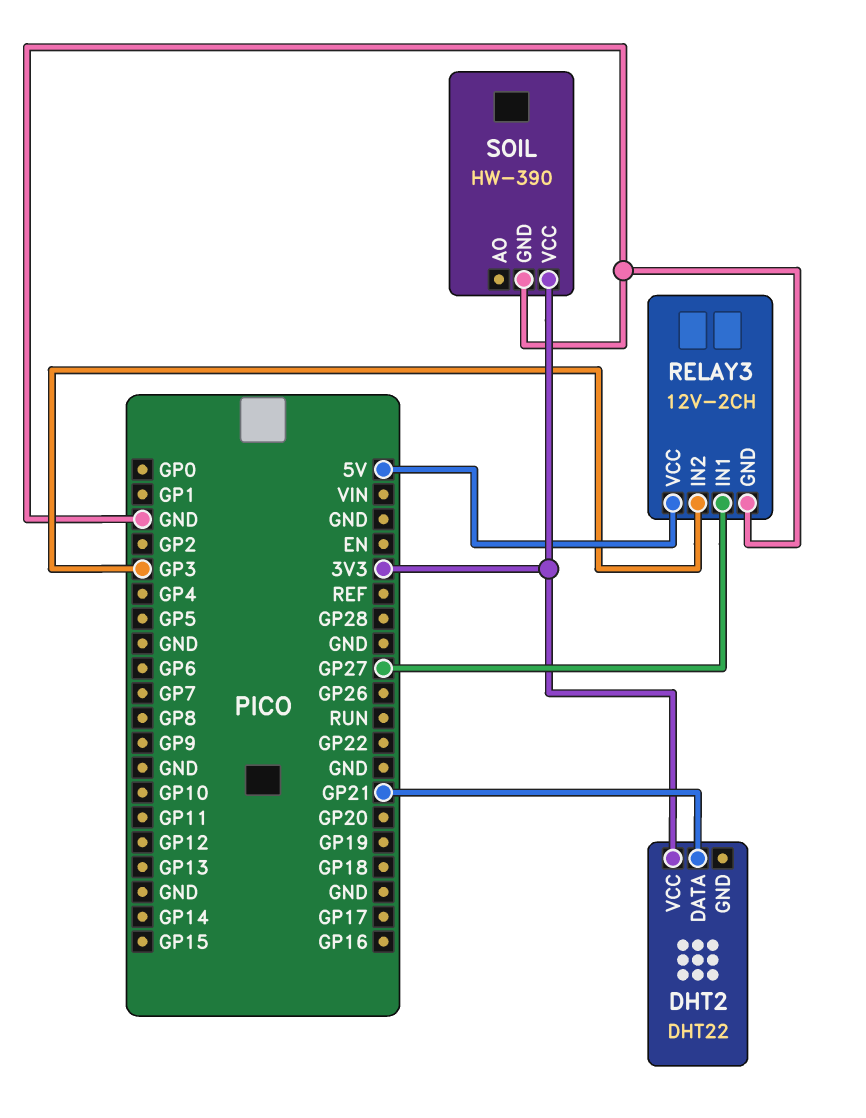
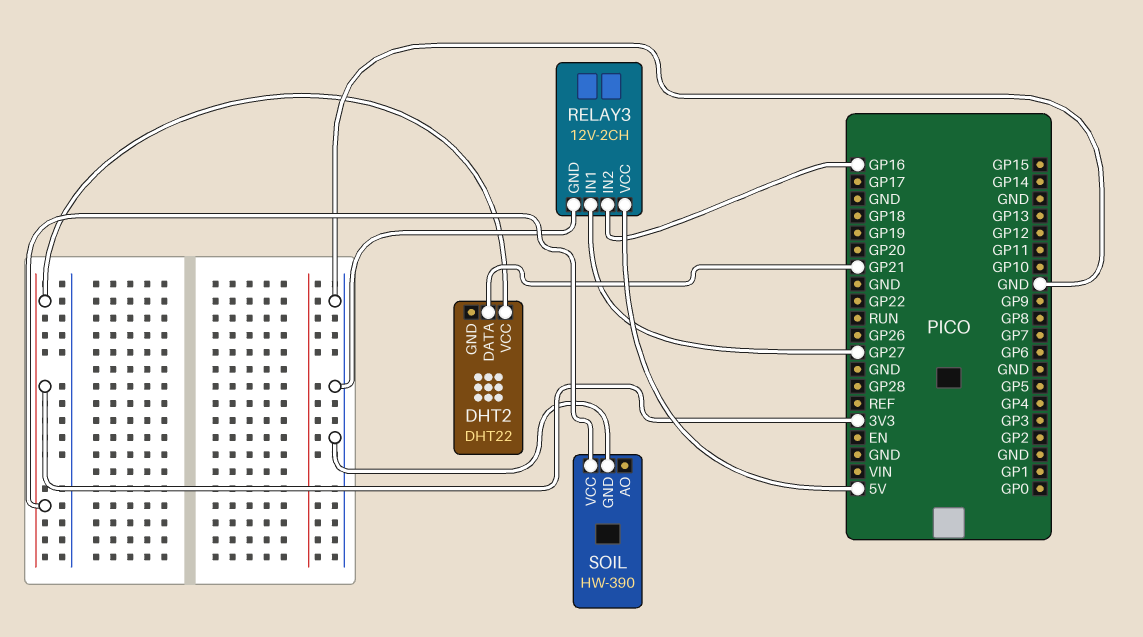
RELAY3 pin IN2: GP3 -> GP16

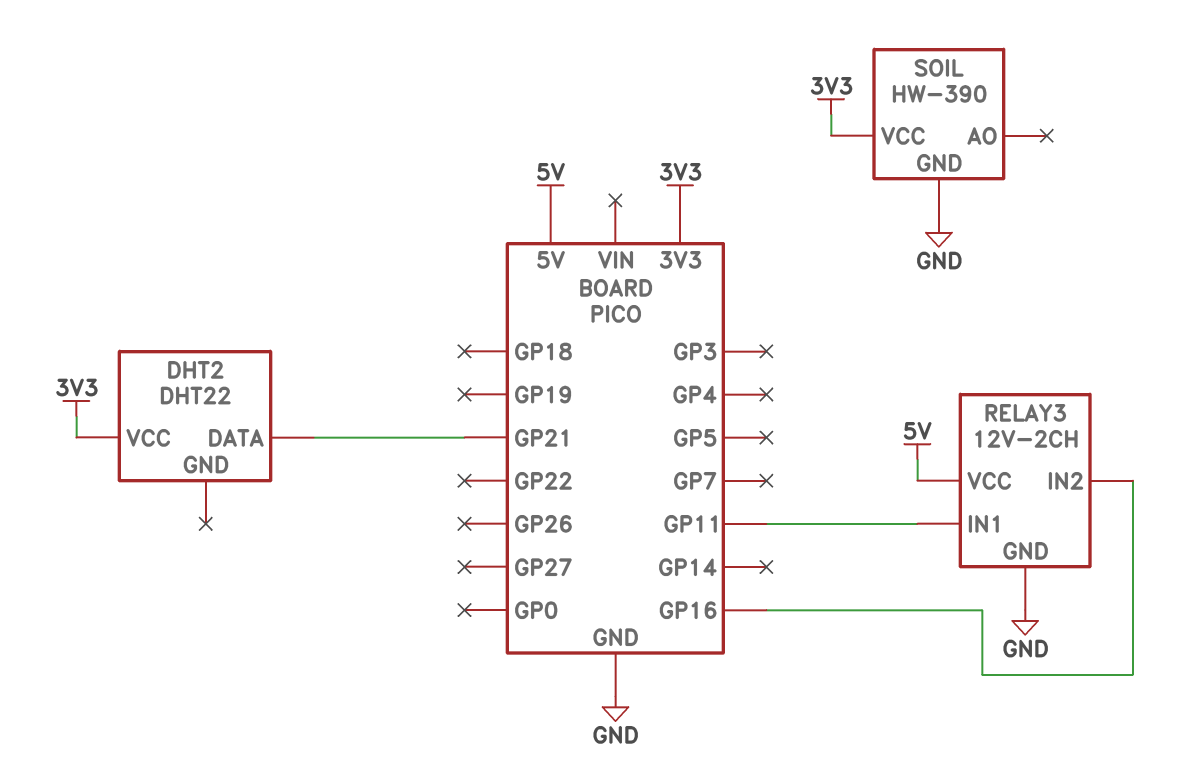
RELAY3 pin IN1: GP27 -> GP11

